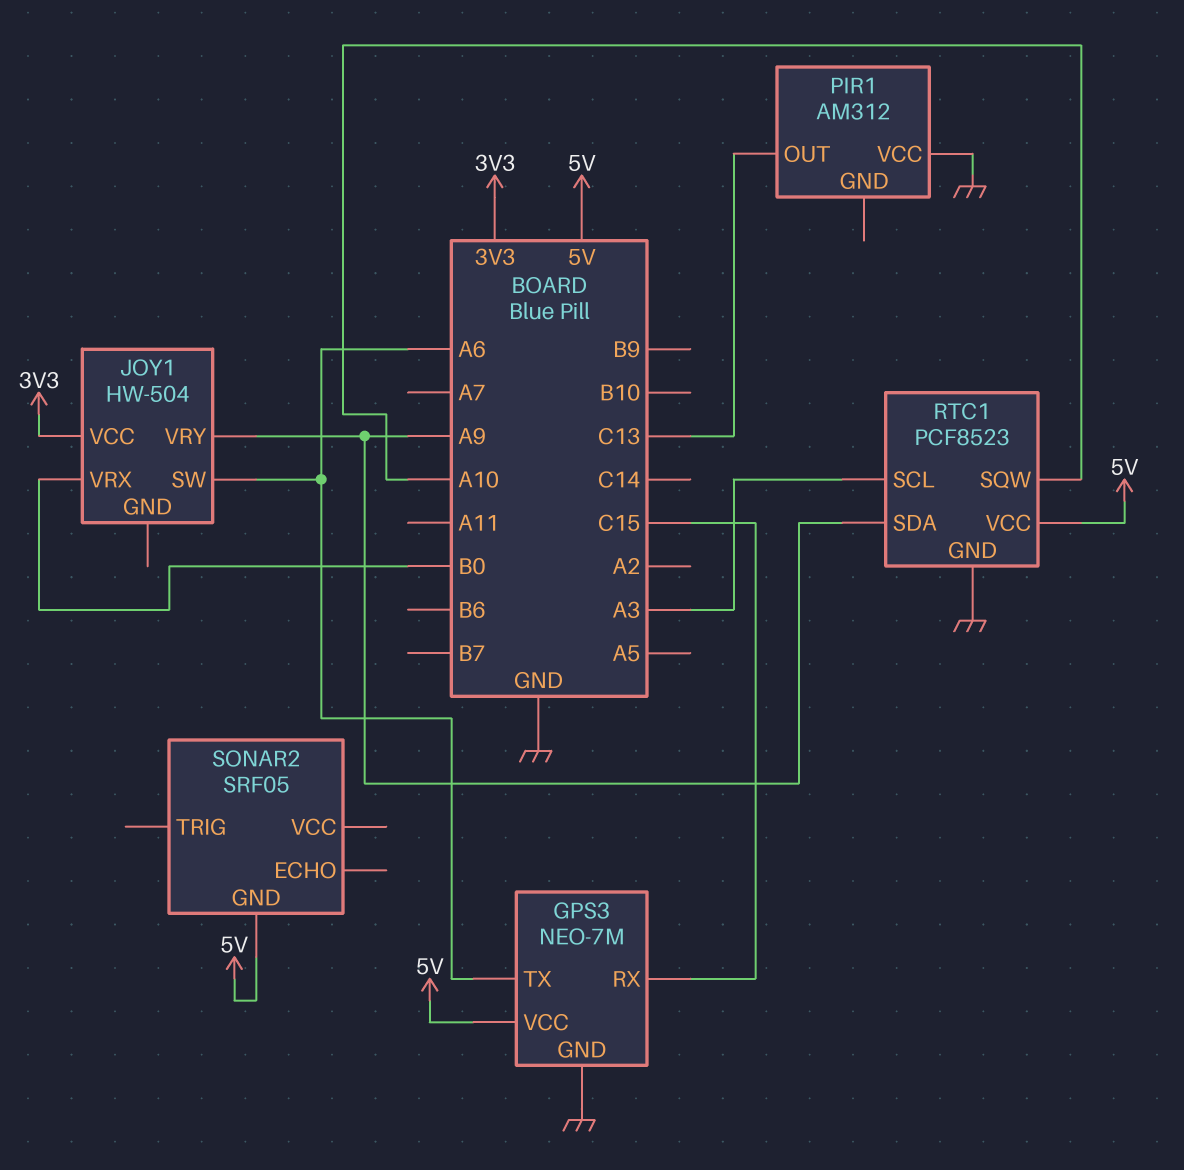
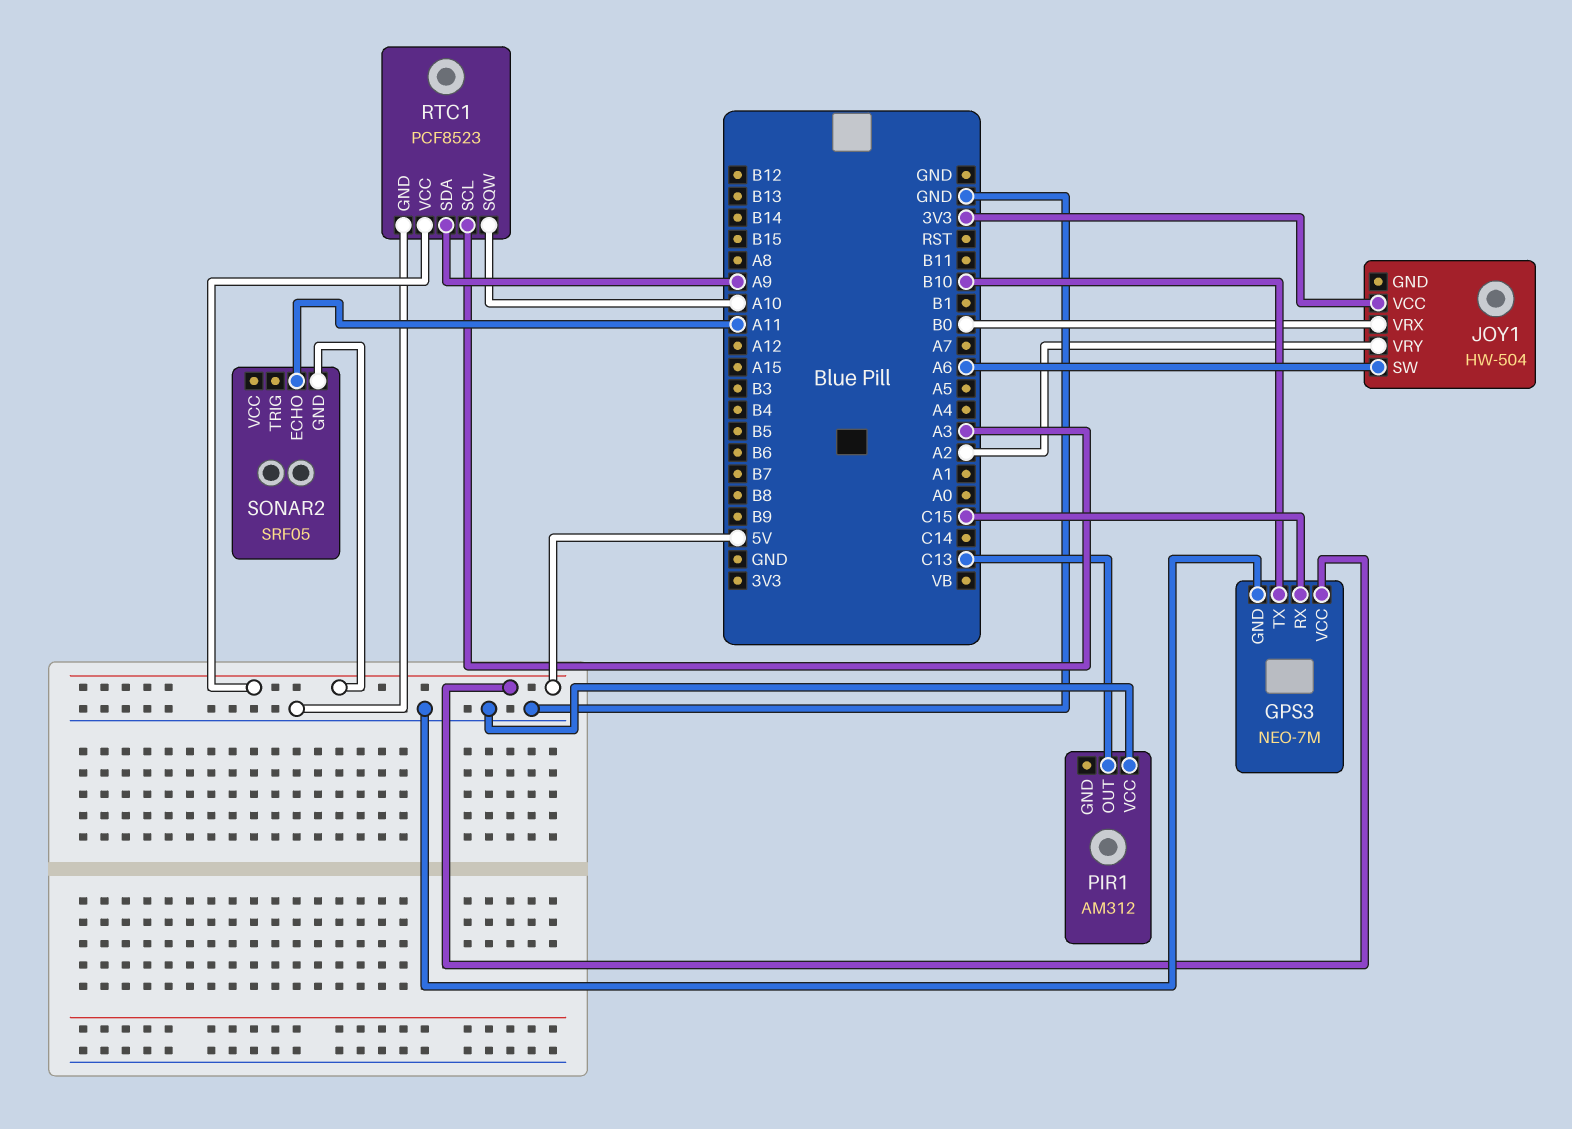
GPS3 pin TX: A6 -> B10
JOY1 pin VRY: A9 -> A2
SONAR2 pin ECHO: none -> A11

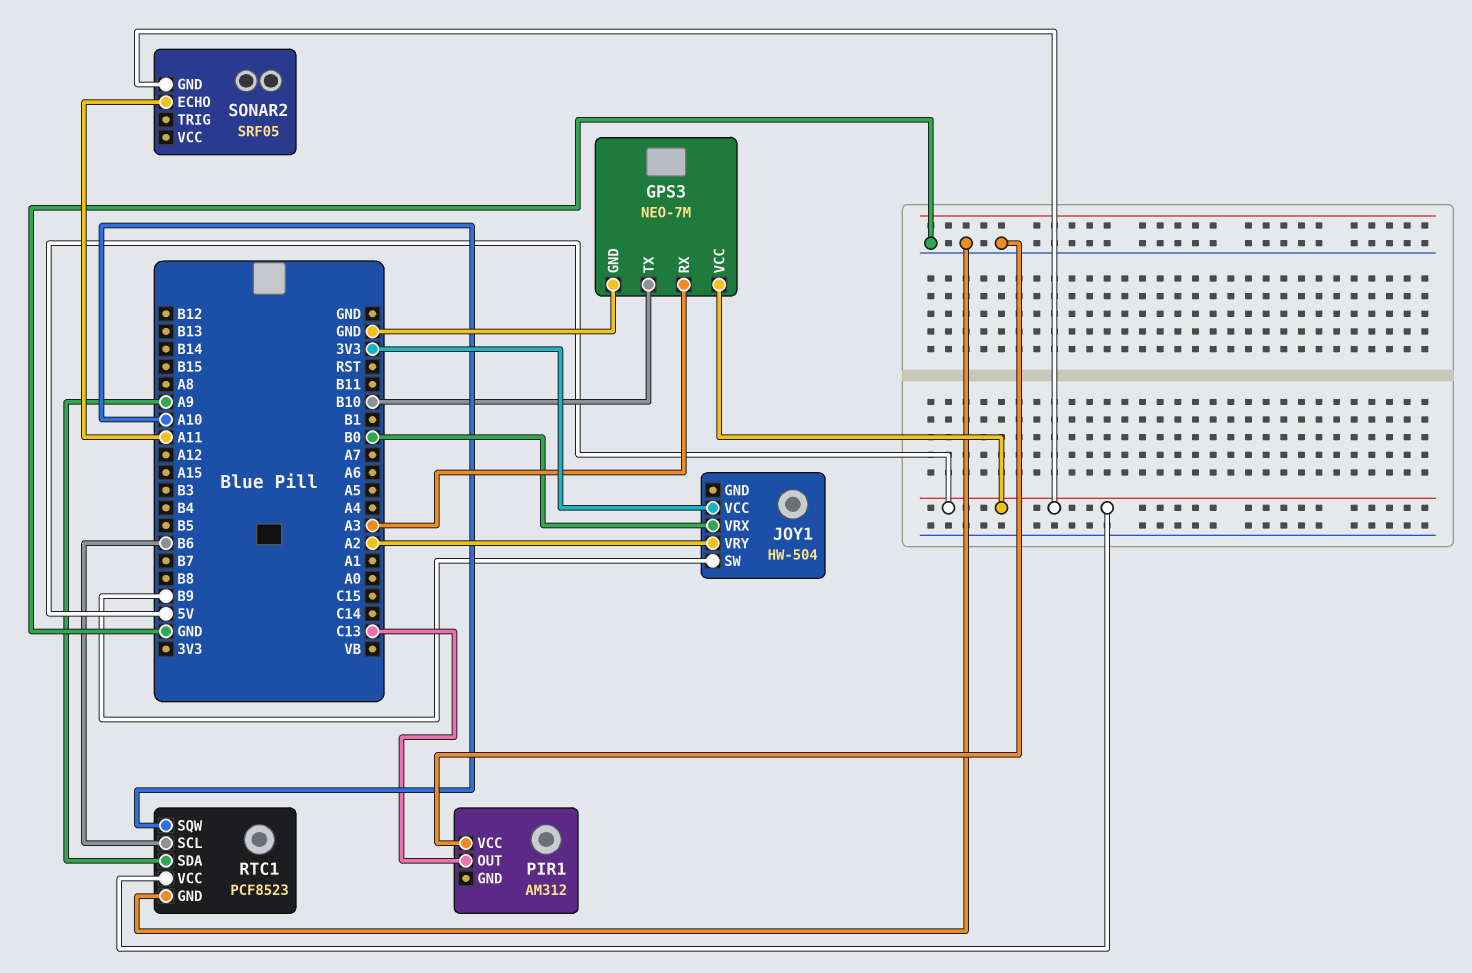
GPS3 pin RX: C15 -> A3
JOY1 pin SW: A6 -> B9
RTC1 pin SCL: A3 -> B6

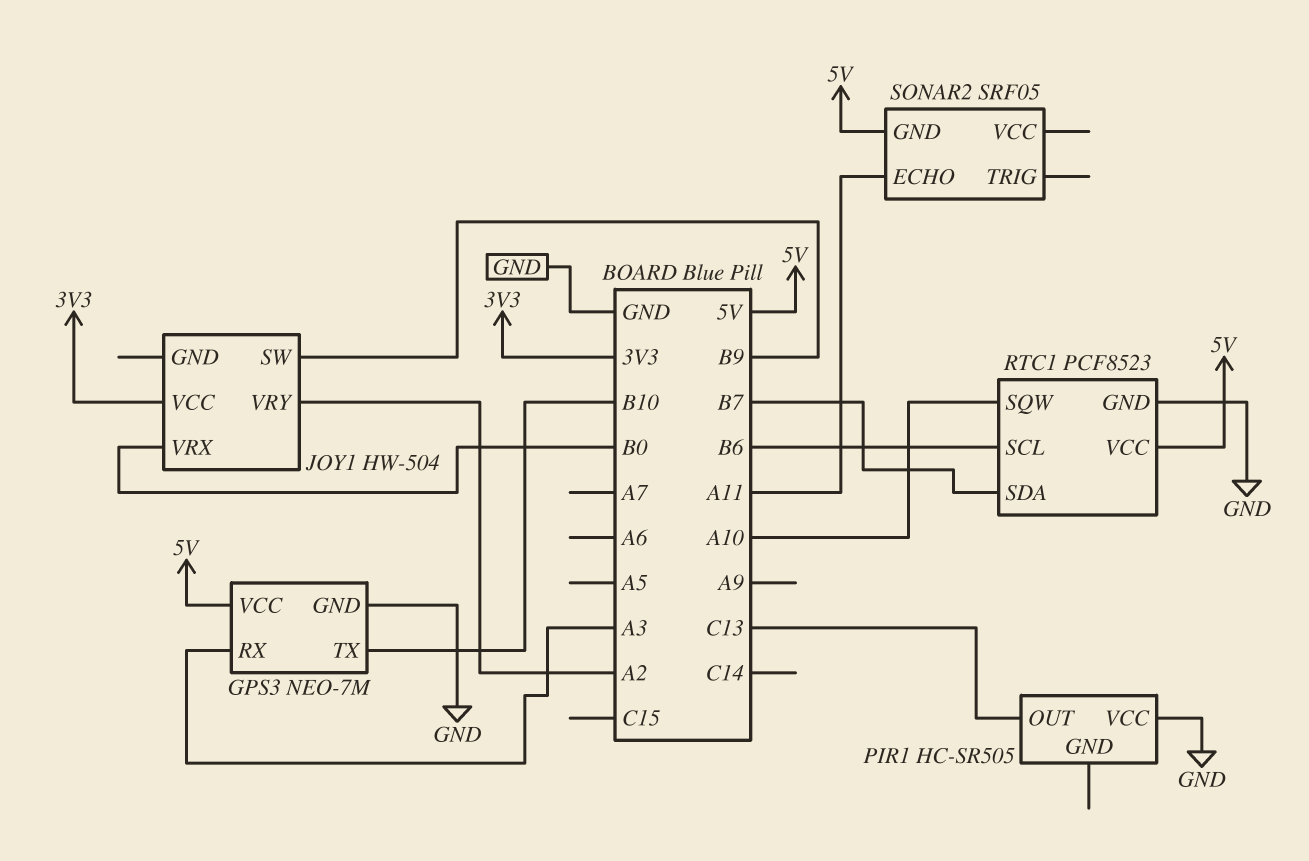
PIR1: AM312 -> HC-SR505
RTC1 pin SDA: A9 -> B7

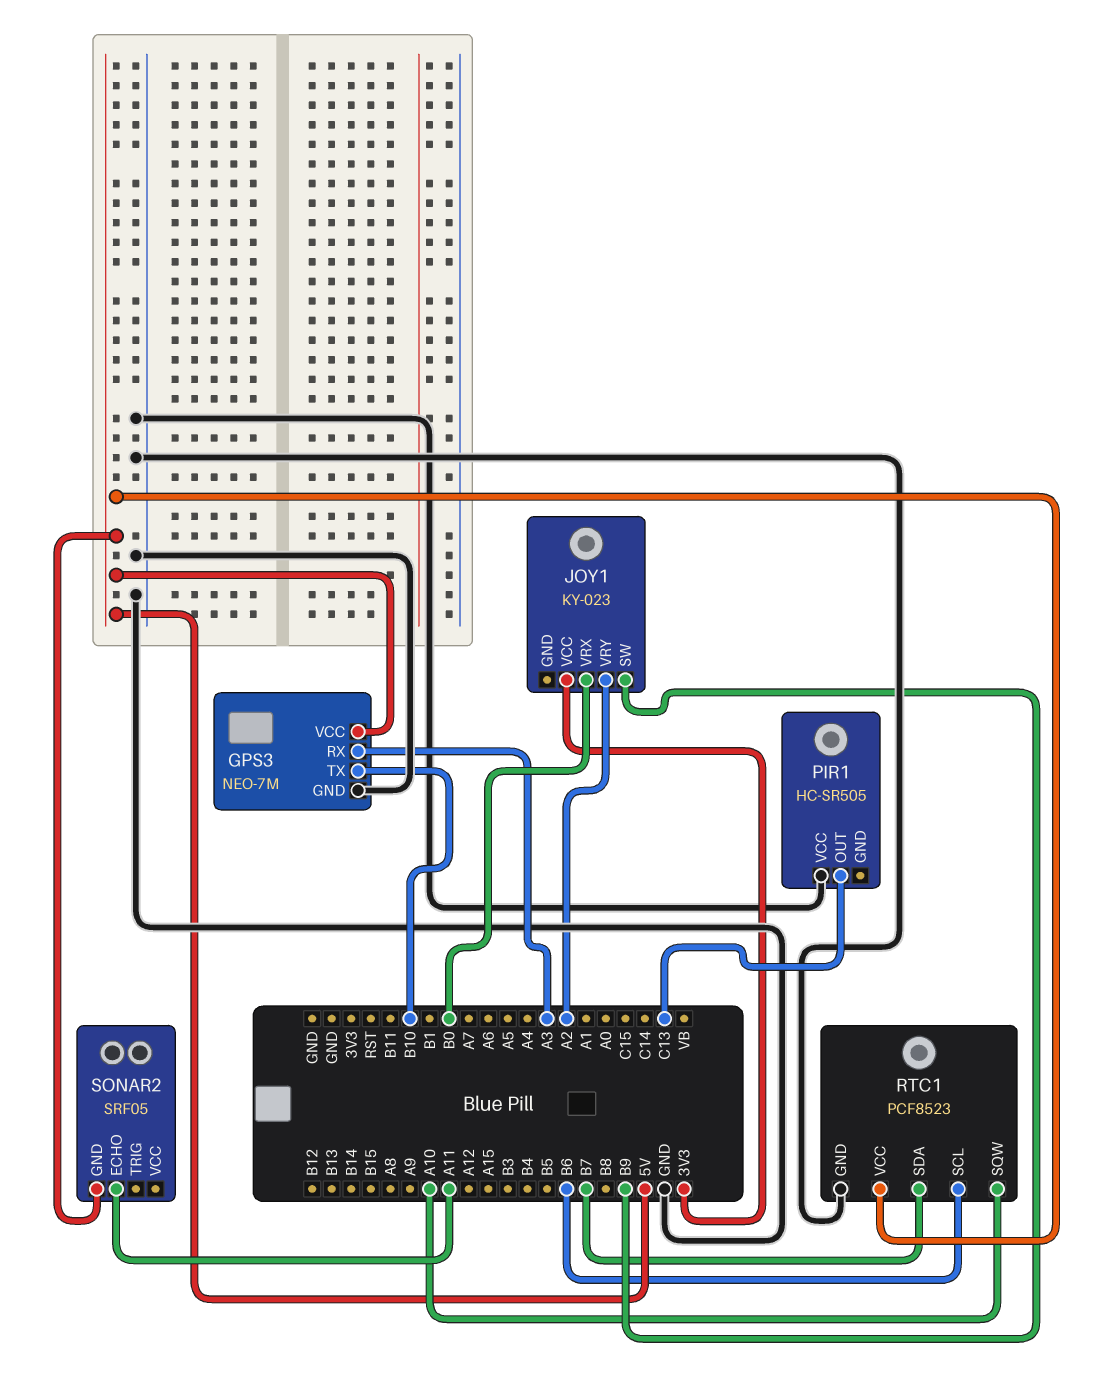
JOY1: HW-504 -> KY-023

